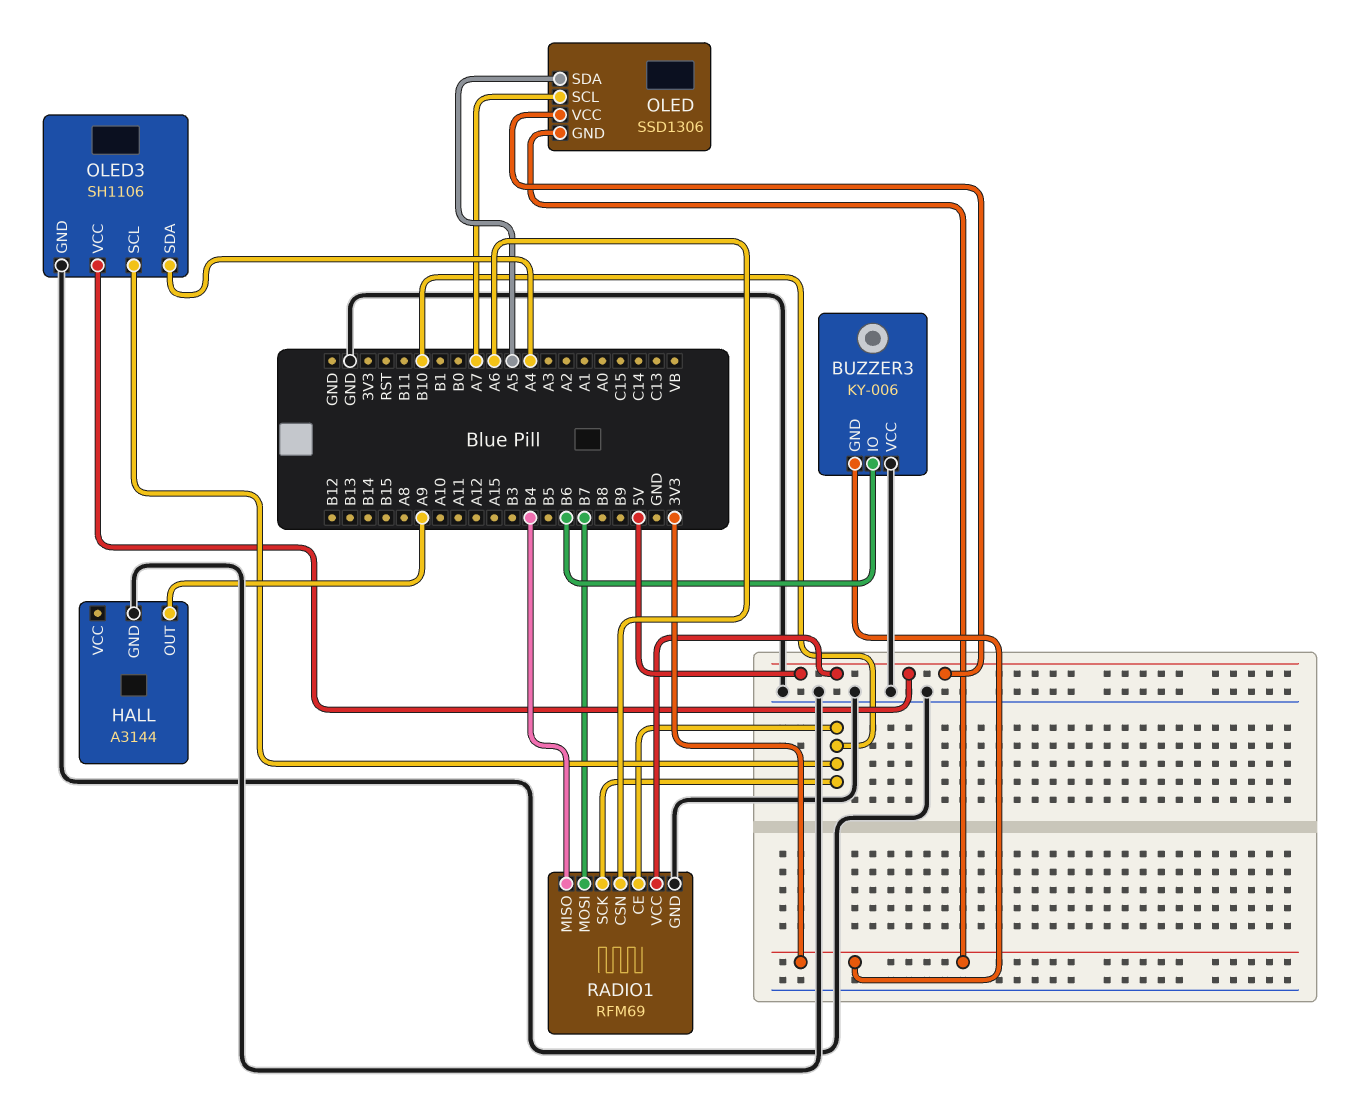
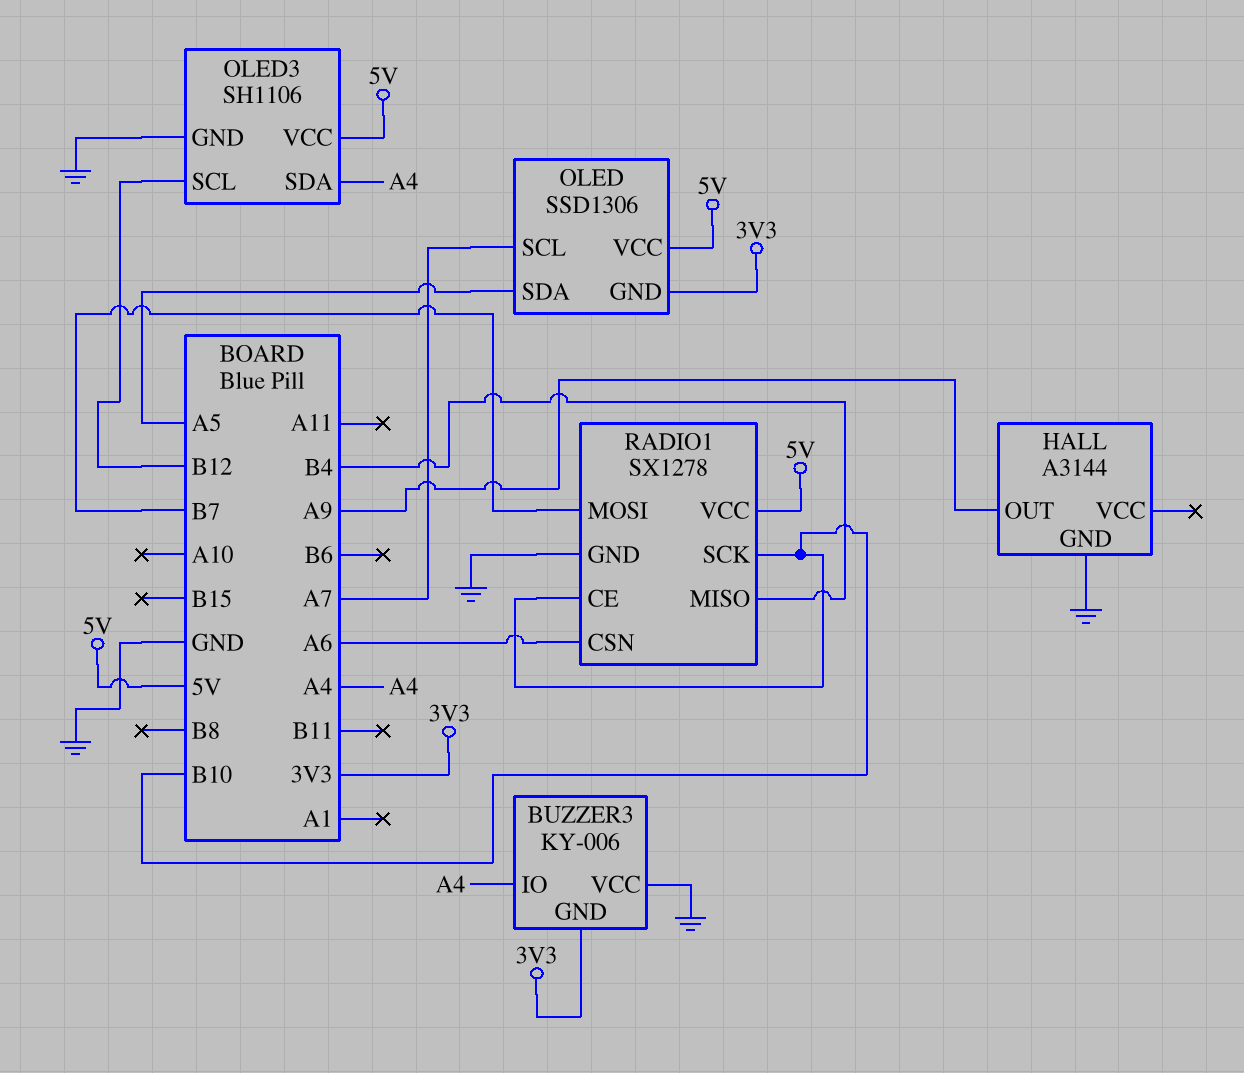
BUZZER3 pin IO: B6 -> A4
OLED3 pin SCL: B10 -> B12
RADIO1: RFM69 -> SX1278

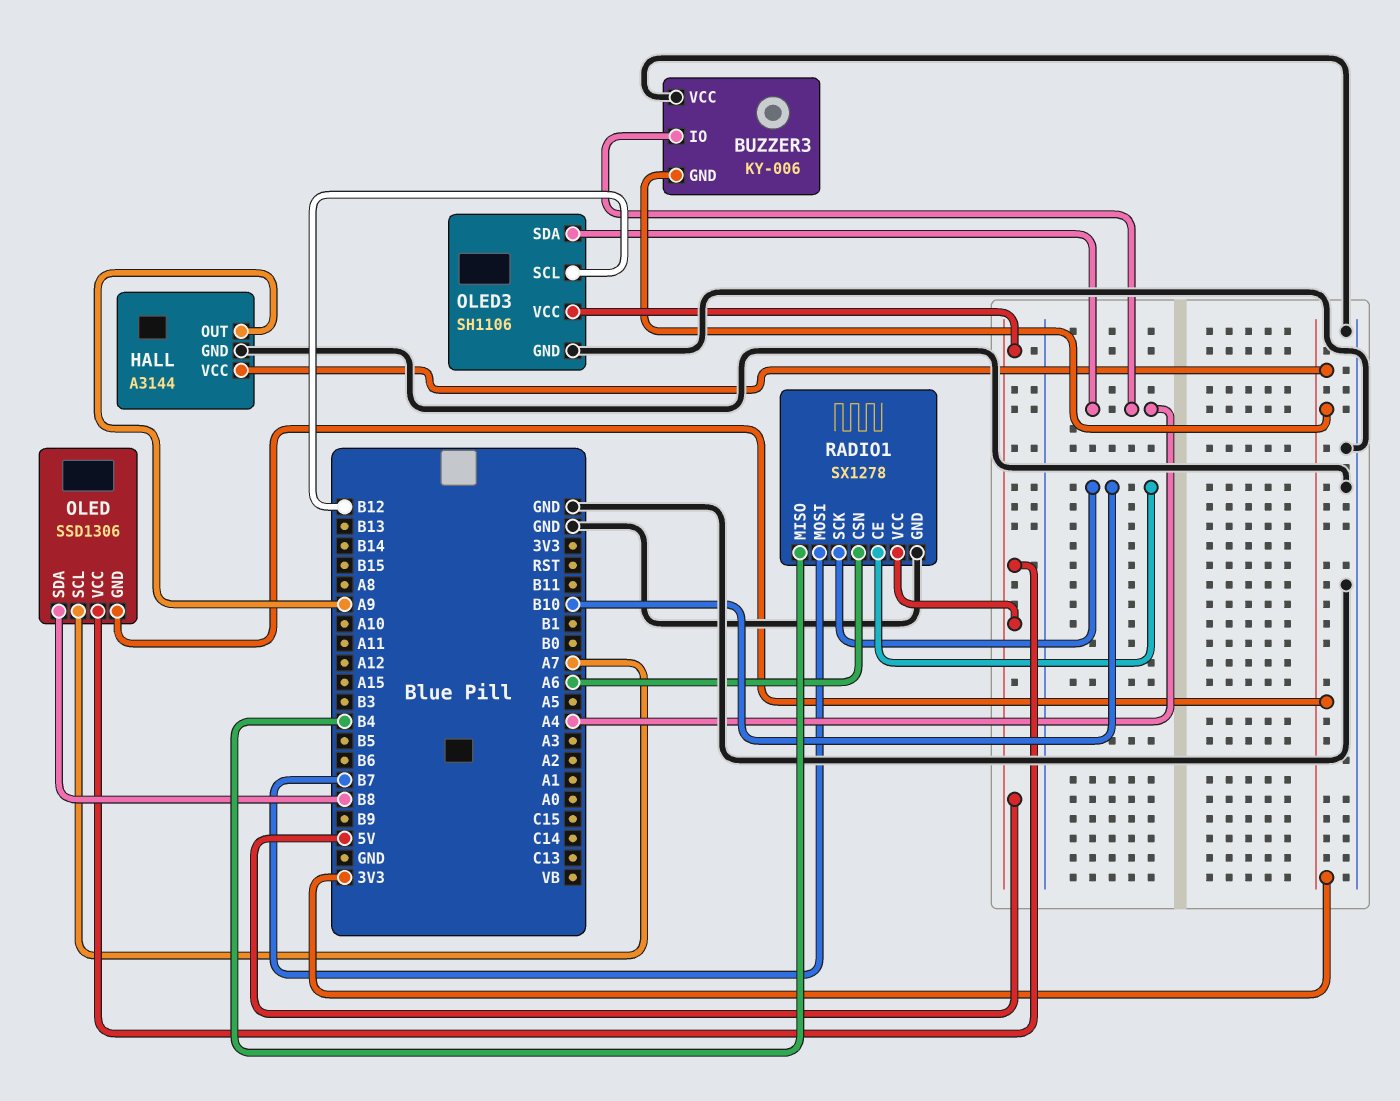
HALL pin VCC: none -> 3V3
OLED pin SDA: A5 -> B8

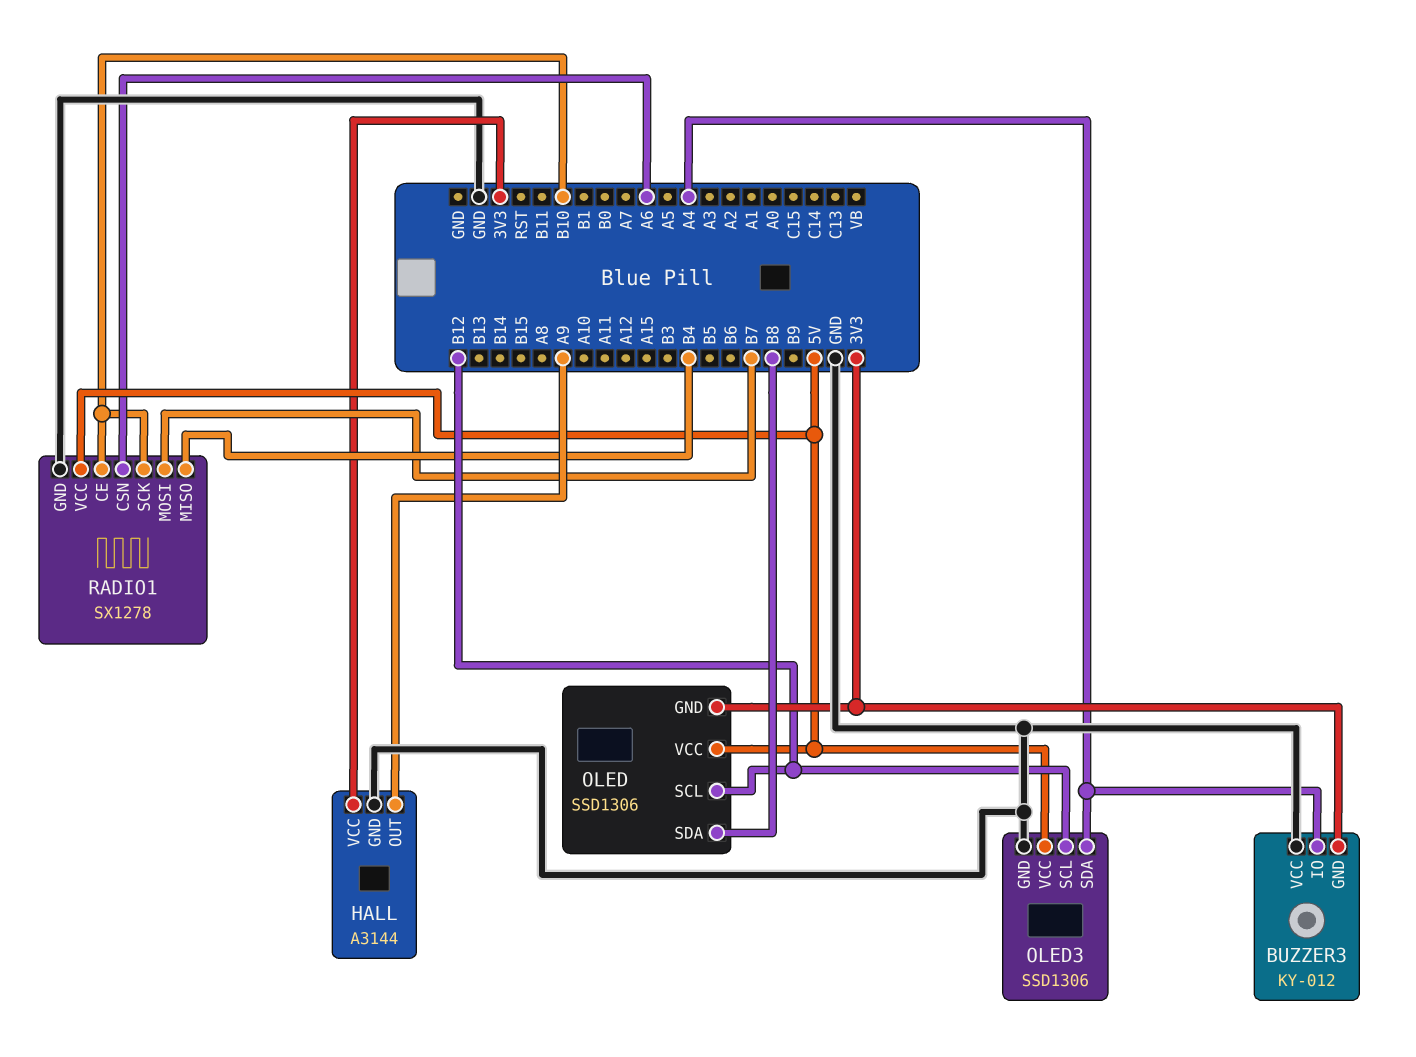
BUZZER3: KY-006 -> KY-012
OLED pin SCL: A7 -> B12
OLED3: SH1106 -> SSD1306

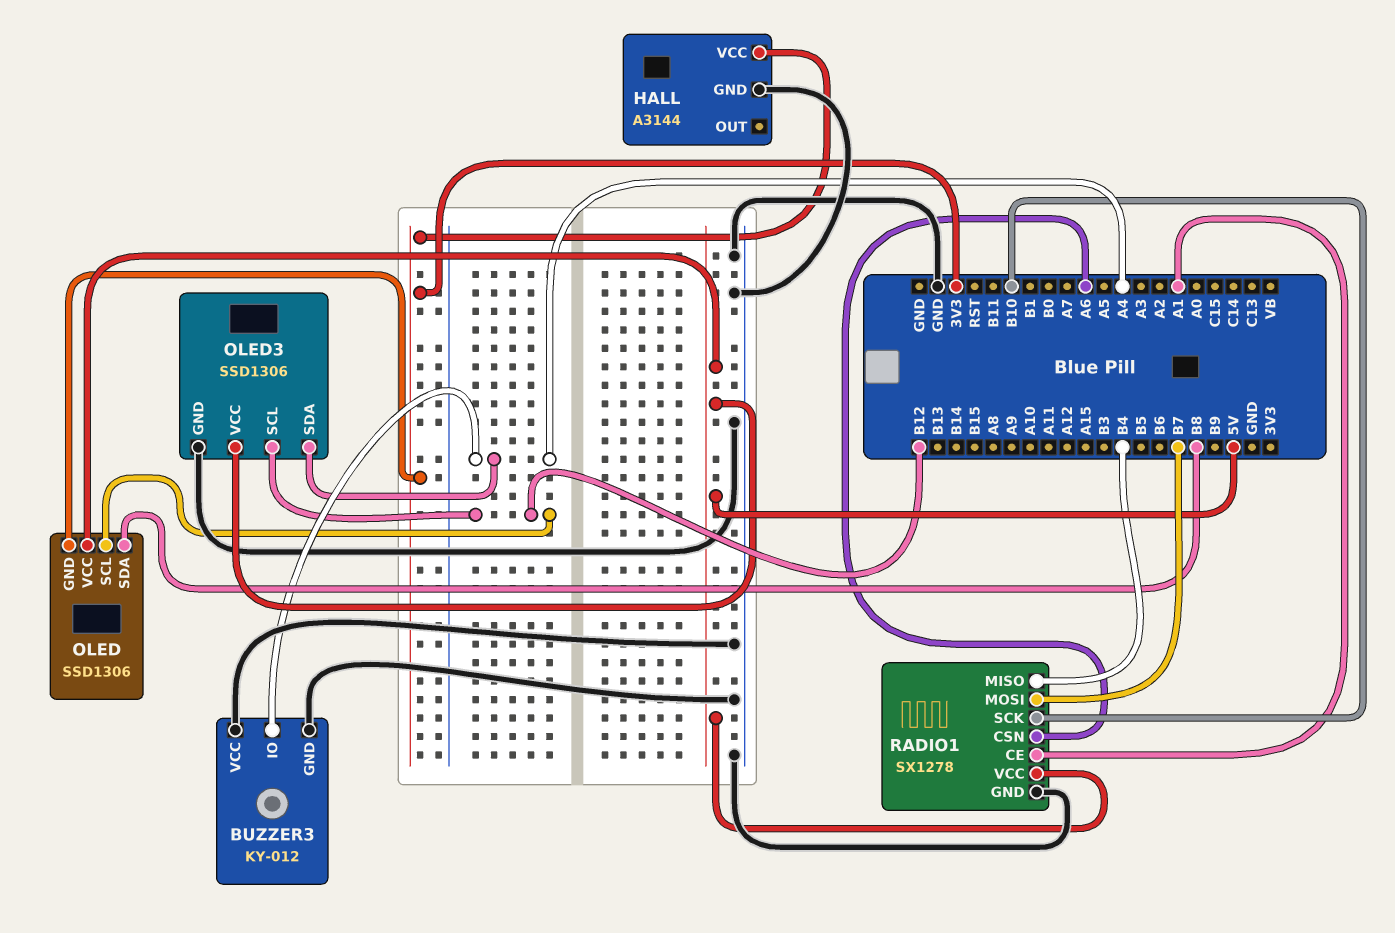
BUZZER3 pin GND: 3V3 -> GND
HALL pin OUT: A9 -> none
RADIO1 pin CE: B10 -> A1

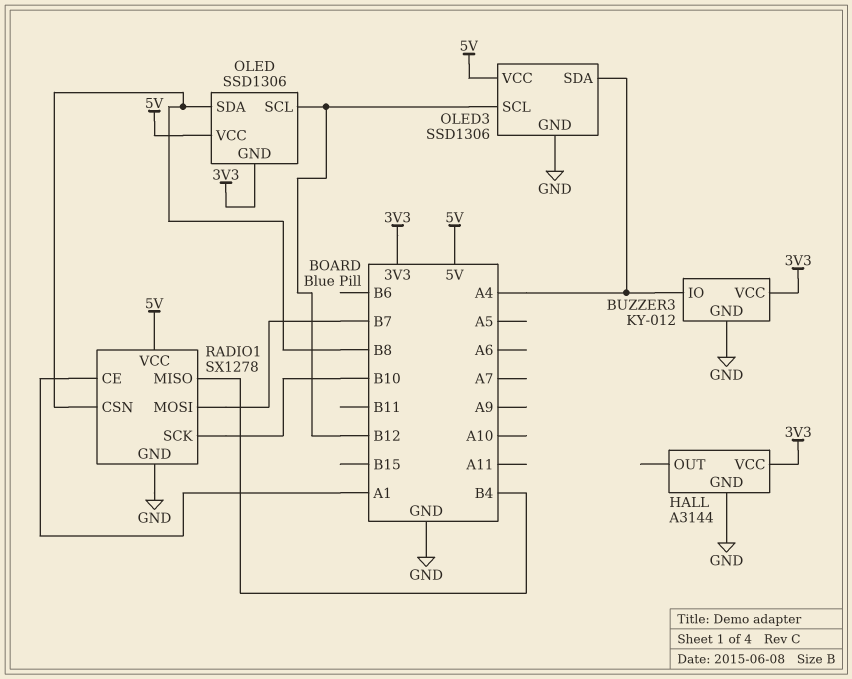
BUZZER3 pin VCC: GND -> 3V3
RADIO1 pin CSN: A6 -> B8

